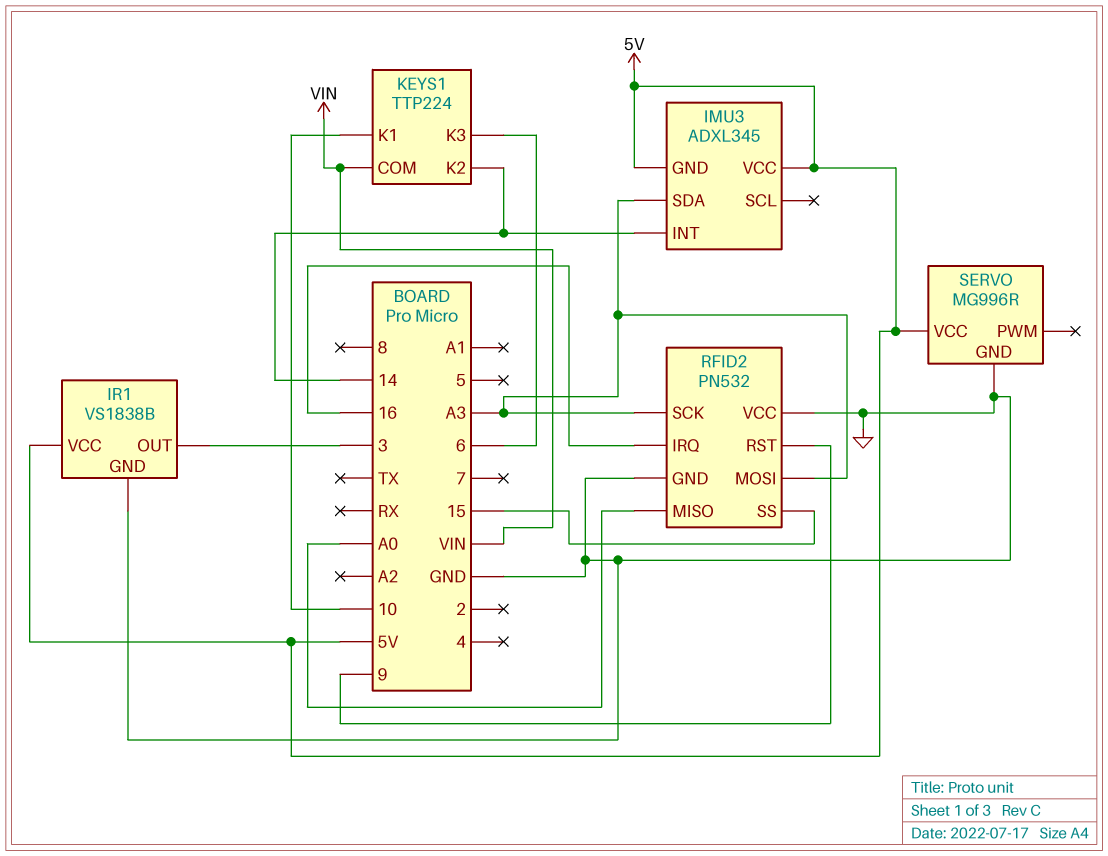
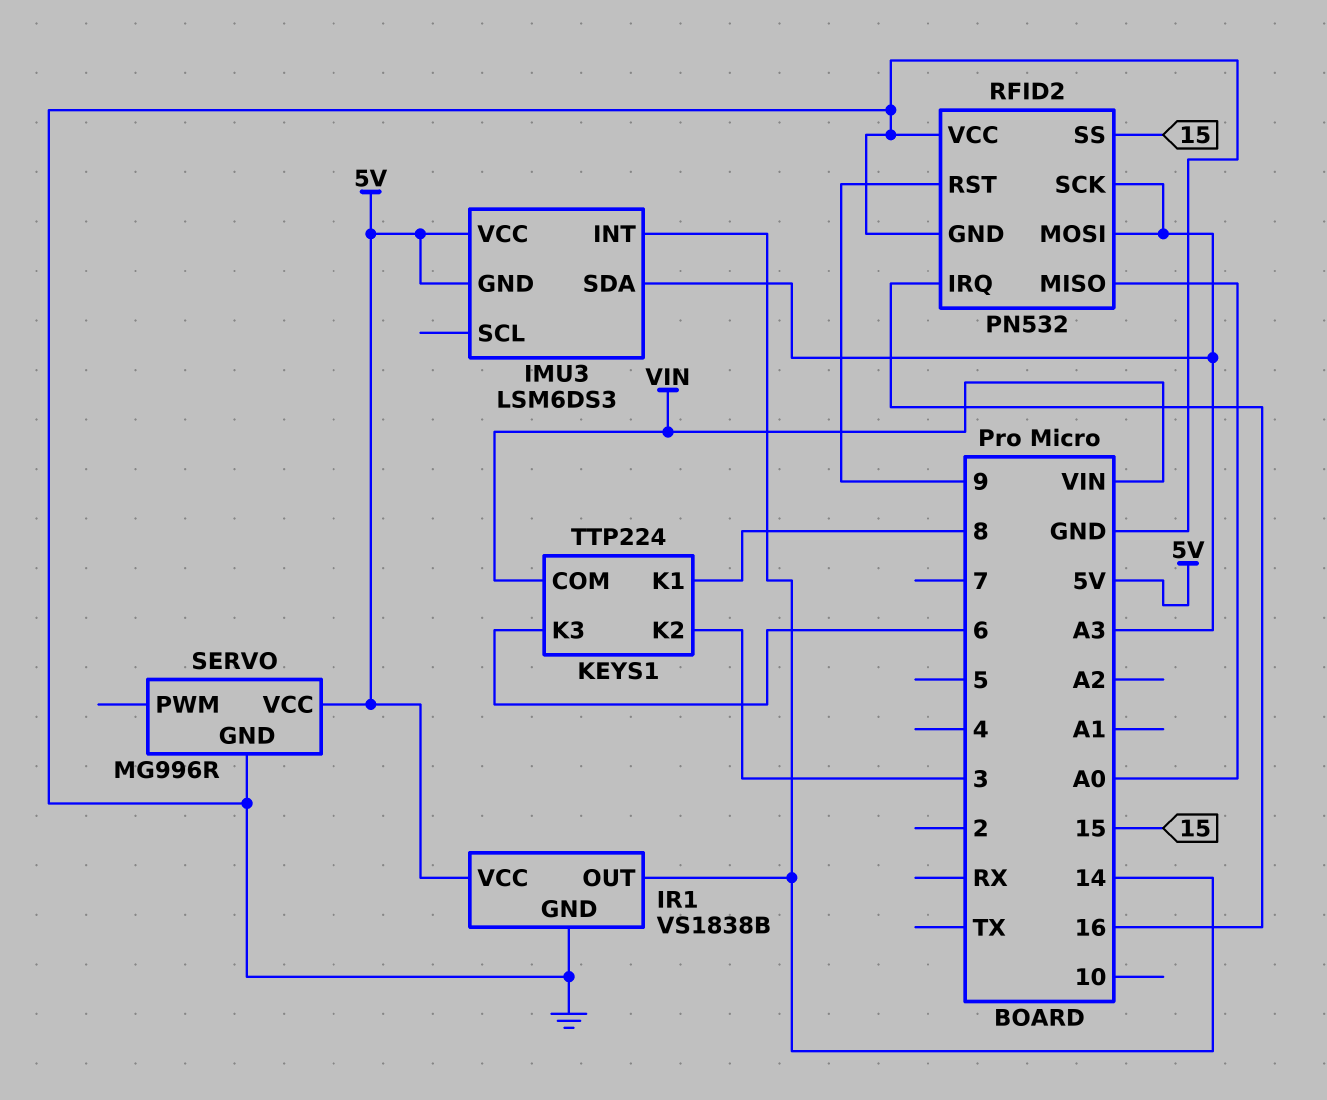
IMU3: ADXL345 -> LSM6DS3
IR1 pin OUT: 3 -> 14
KEYS1 pin K1: 10 -> 8
KEYS1 pin K2: 14 -> 3

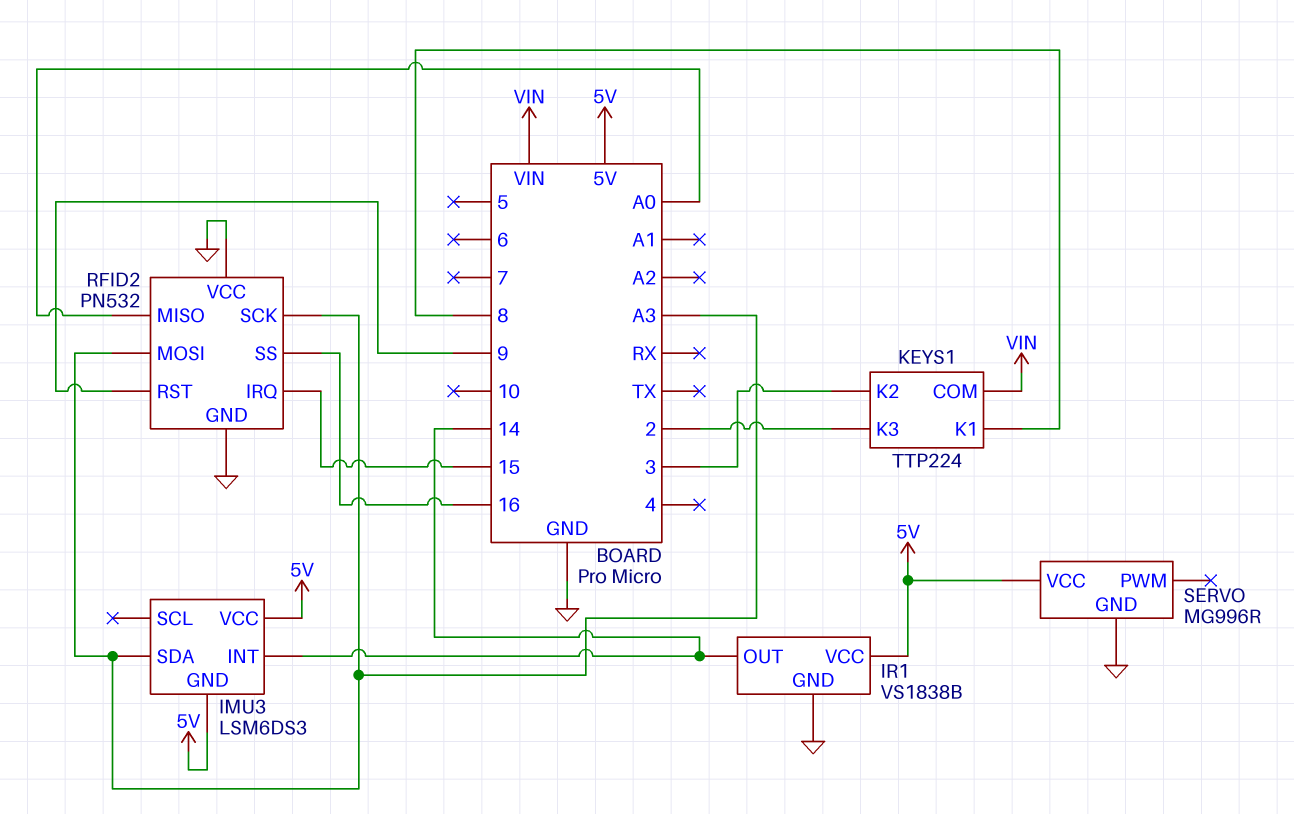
KEYS1 pin K3: 6 -> 2
RFID2 pin IRQ: 16 -> 15
RFID2 pin SS: 15 -> 16

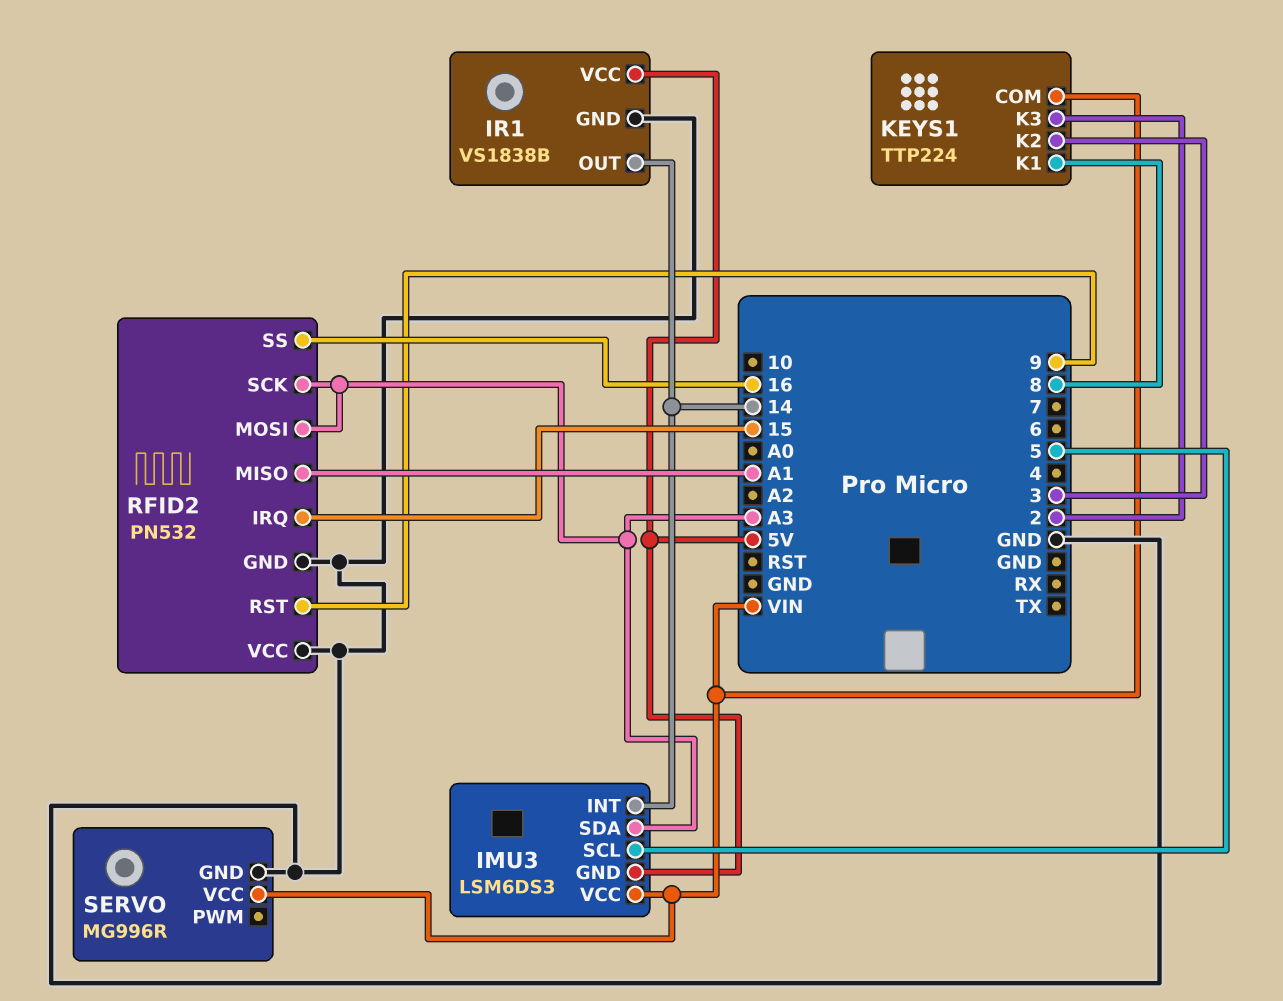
IMU3 pin SCL: none -> 5
IMU3 pin VCC: 5V -> VIN
RFID2 pin MISO: A0 -> A1
SERVO pin VCC: 5V -> VIN

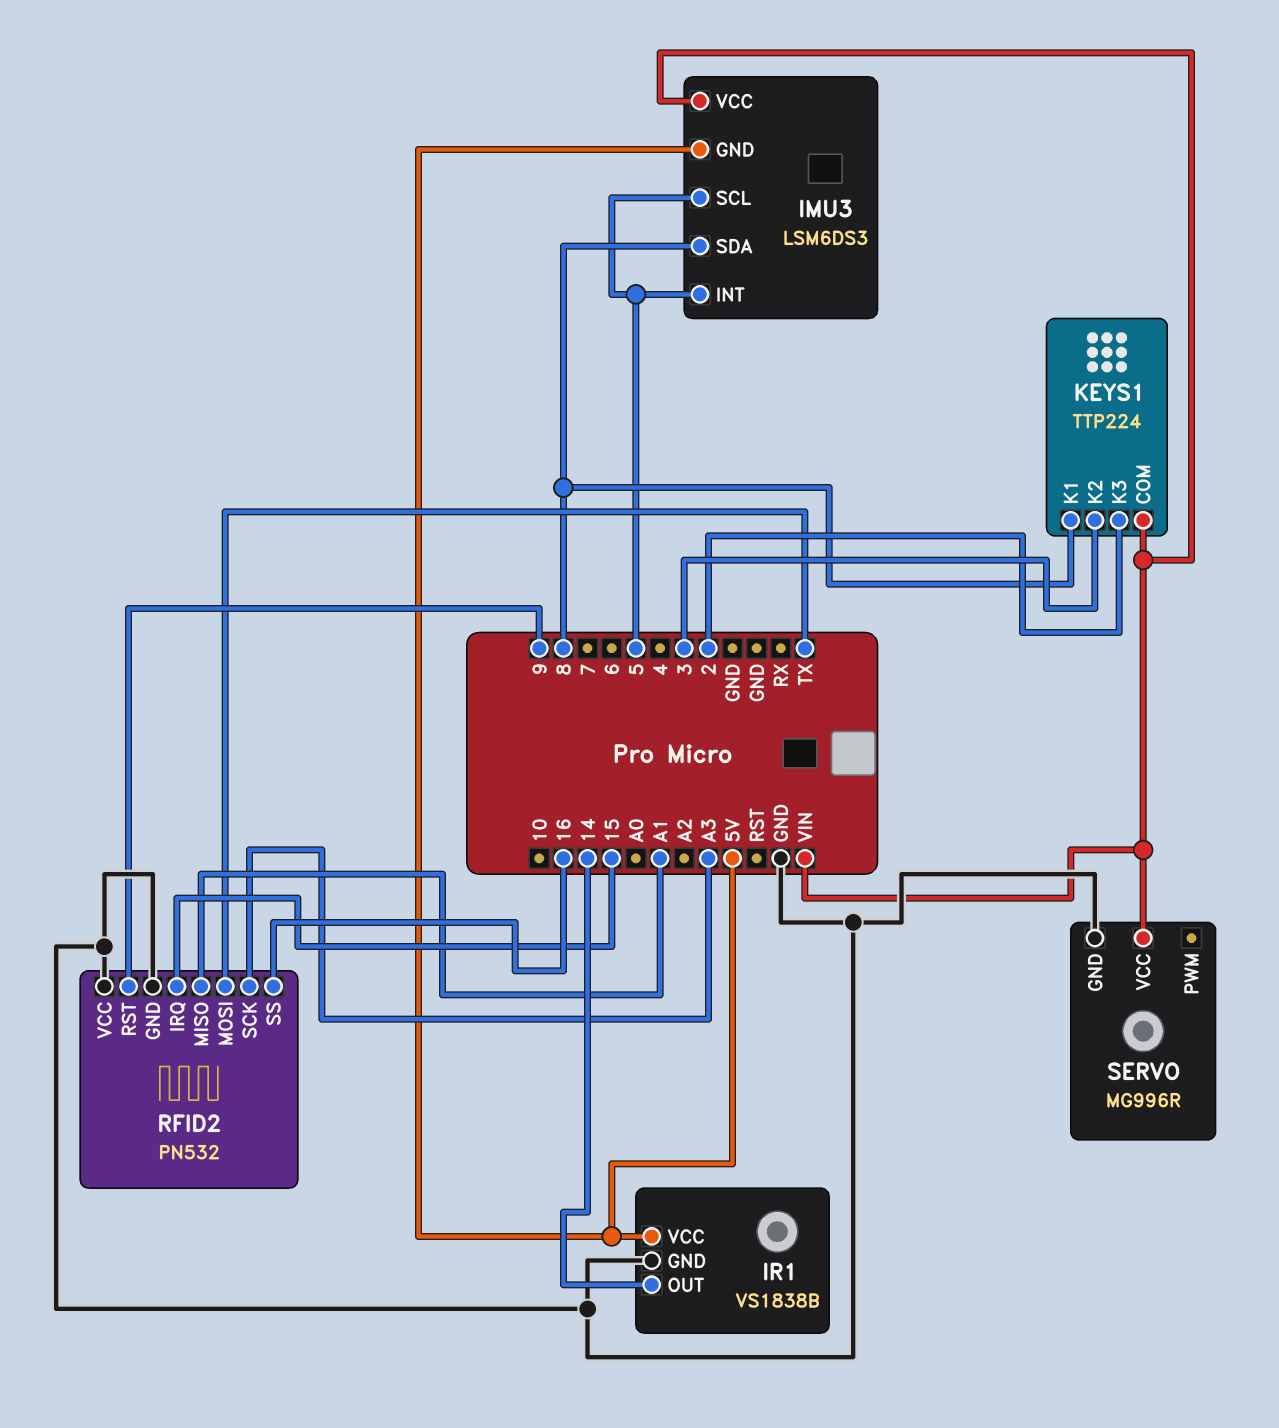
IMU3 pin INT: 14 -> 5
IMU3 pin SDA: A3 -> 8
RFID2 pin MOSI: A3 -> TX

